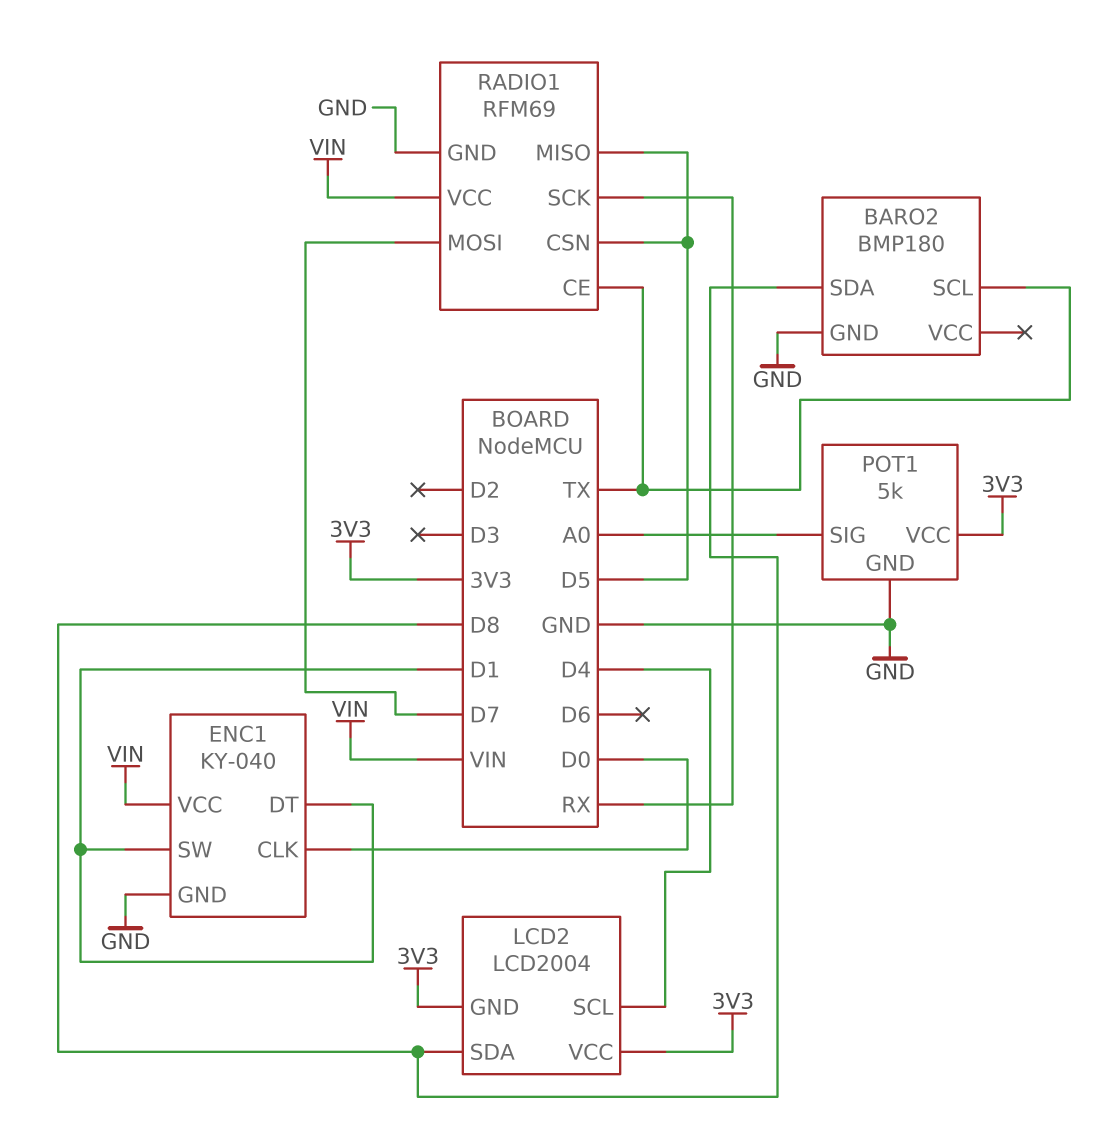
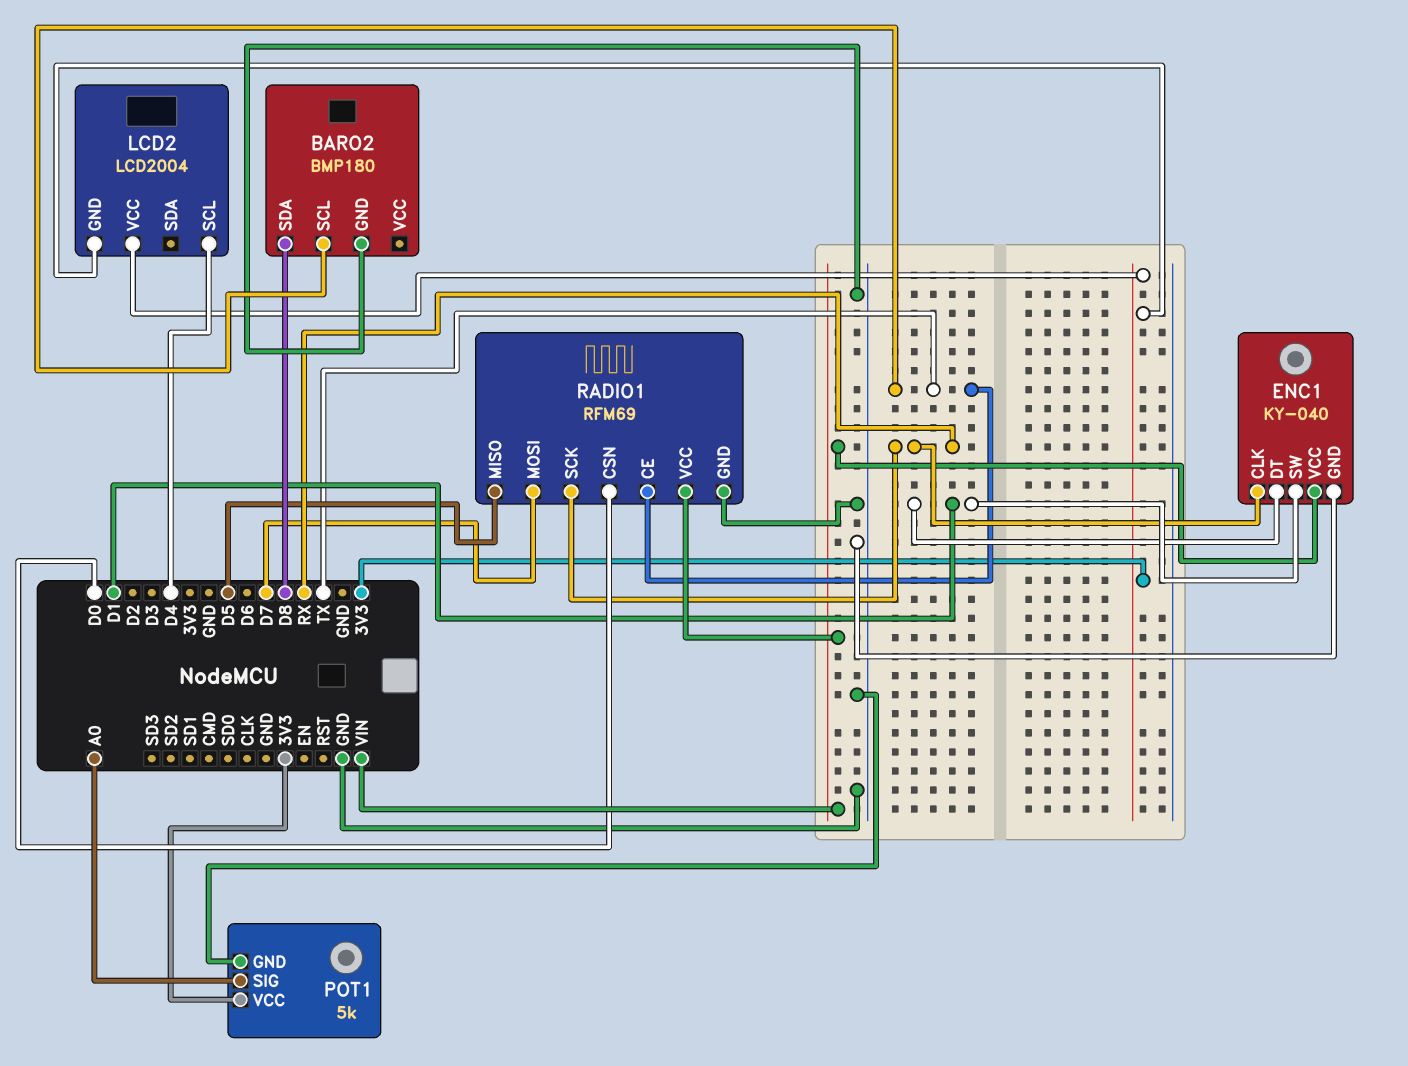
ENC1 pin CLK: D0 -> RX
LCD2 pin SDA: D8 -> none
RADIO1 pin CSN: D5 -> D0

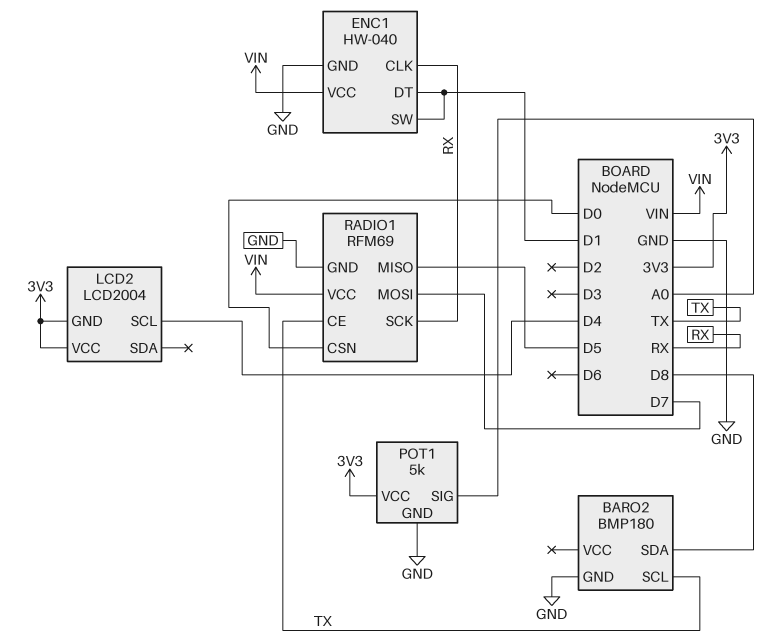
ENC1: KY-040 -> HW-040

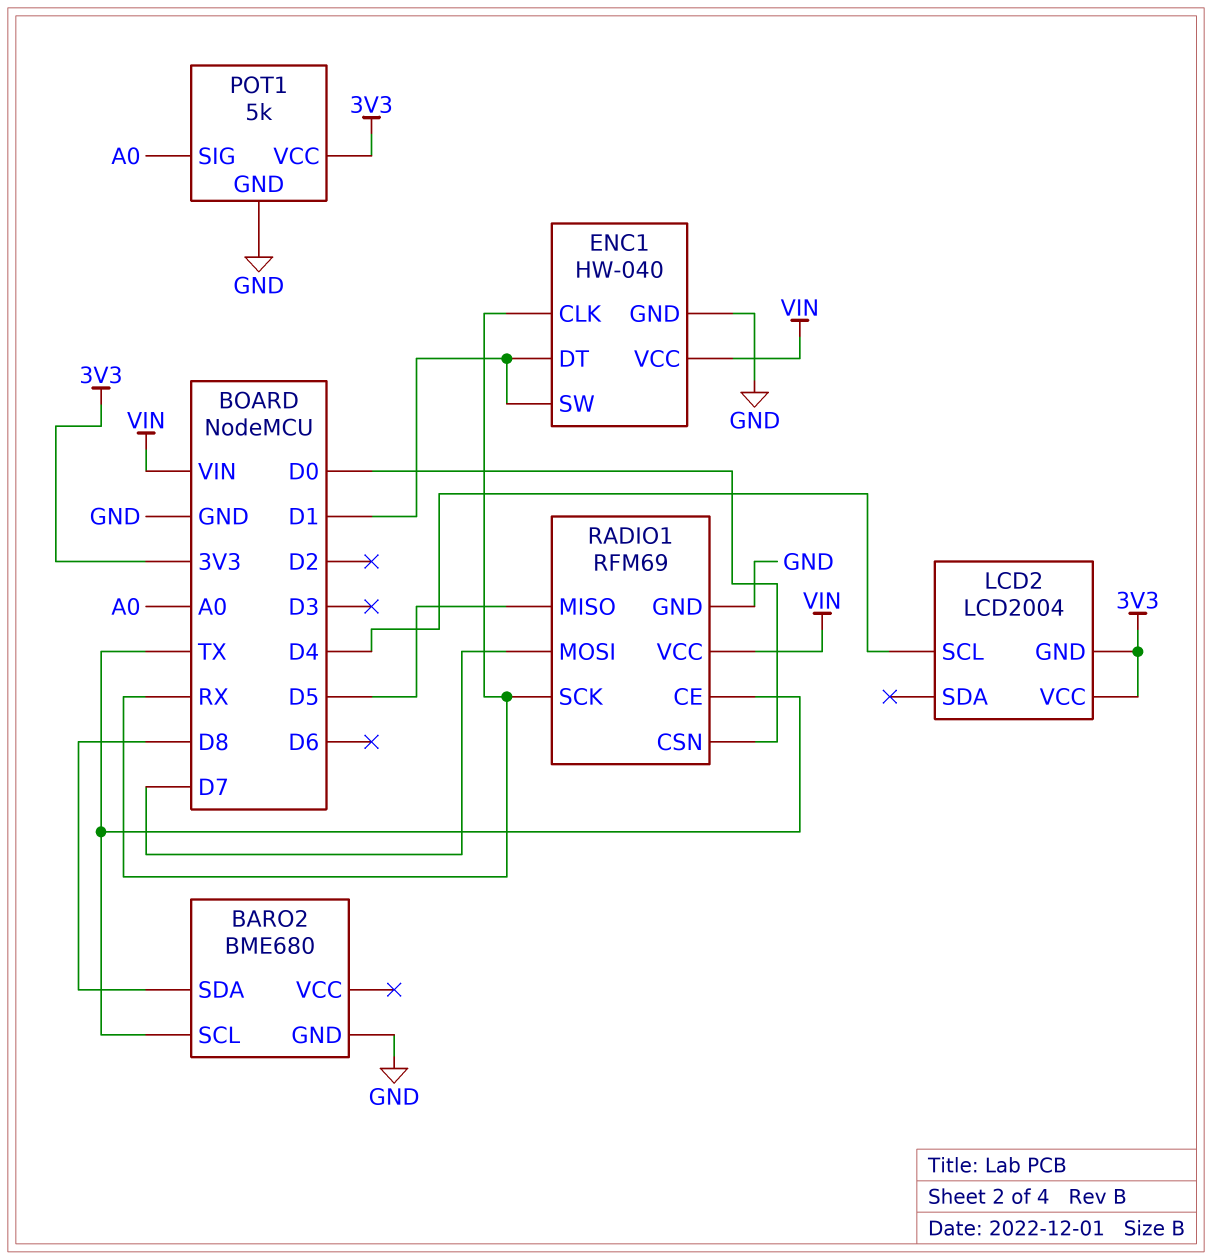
BARO2: BMP180 -> BME680

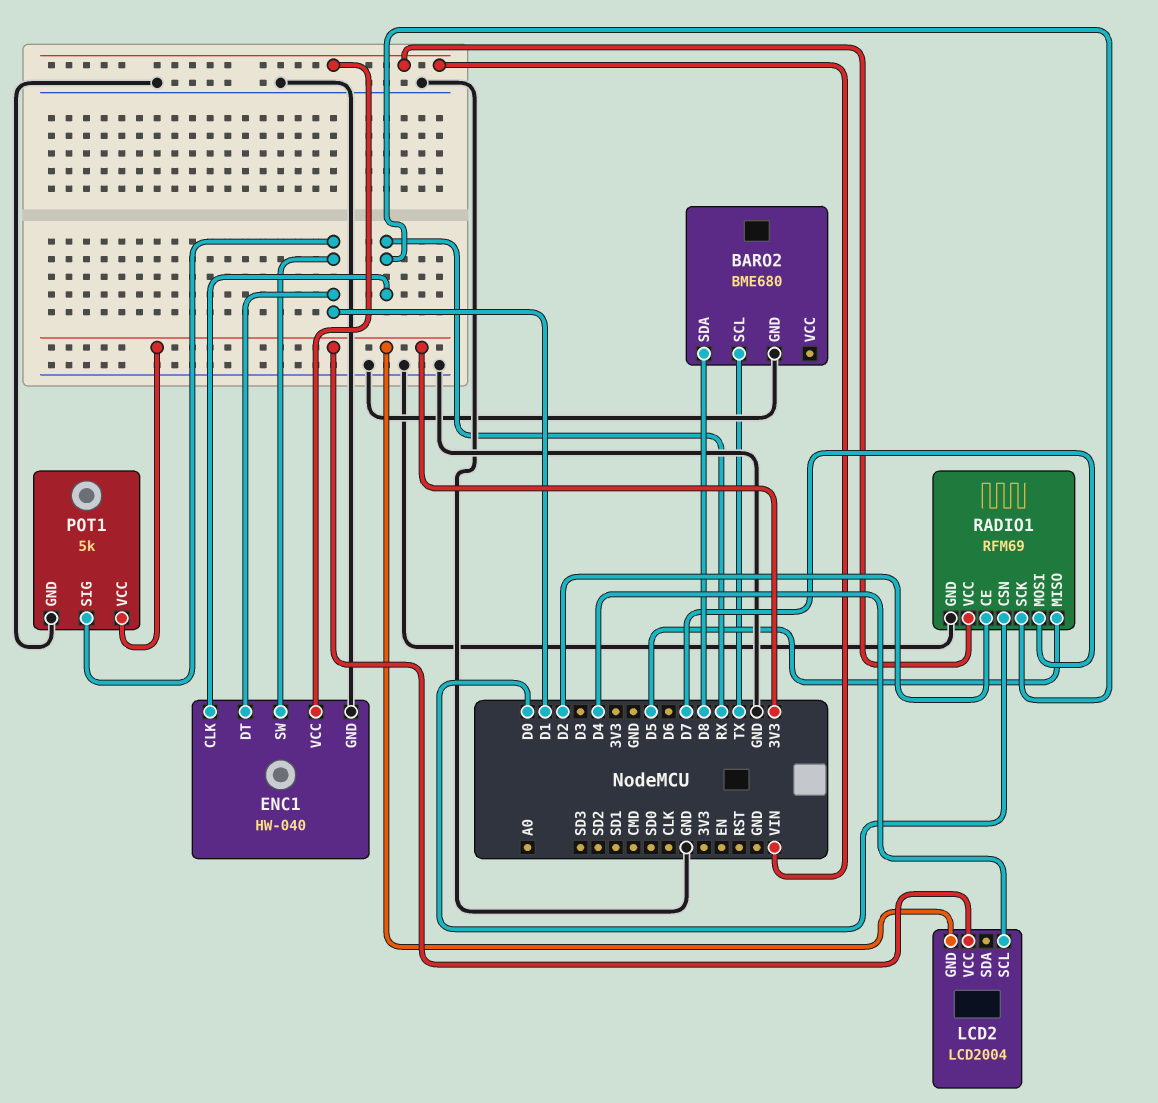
POT1 pin SIG: A0 -> D1
RADIO1 pin CE: TX -> D2

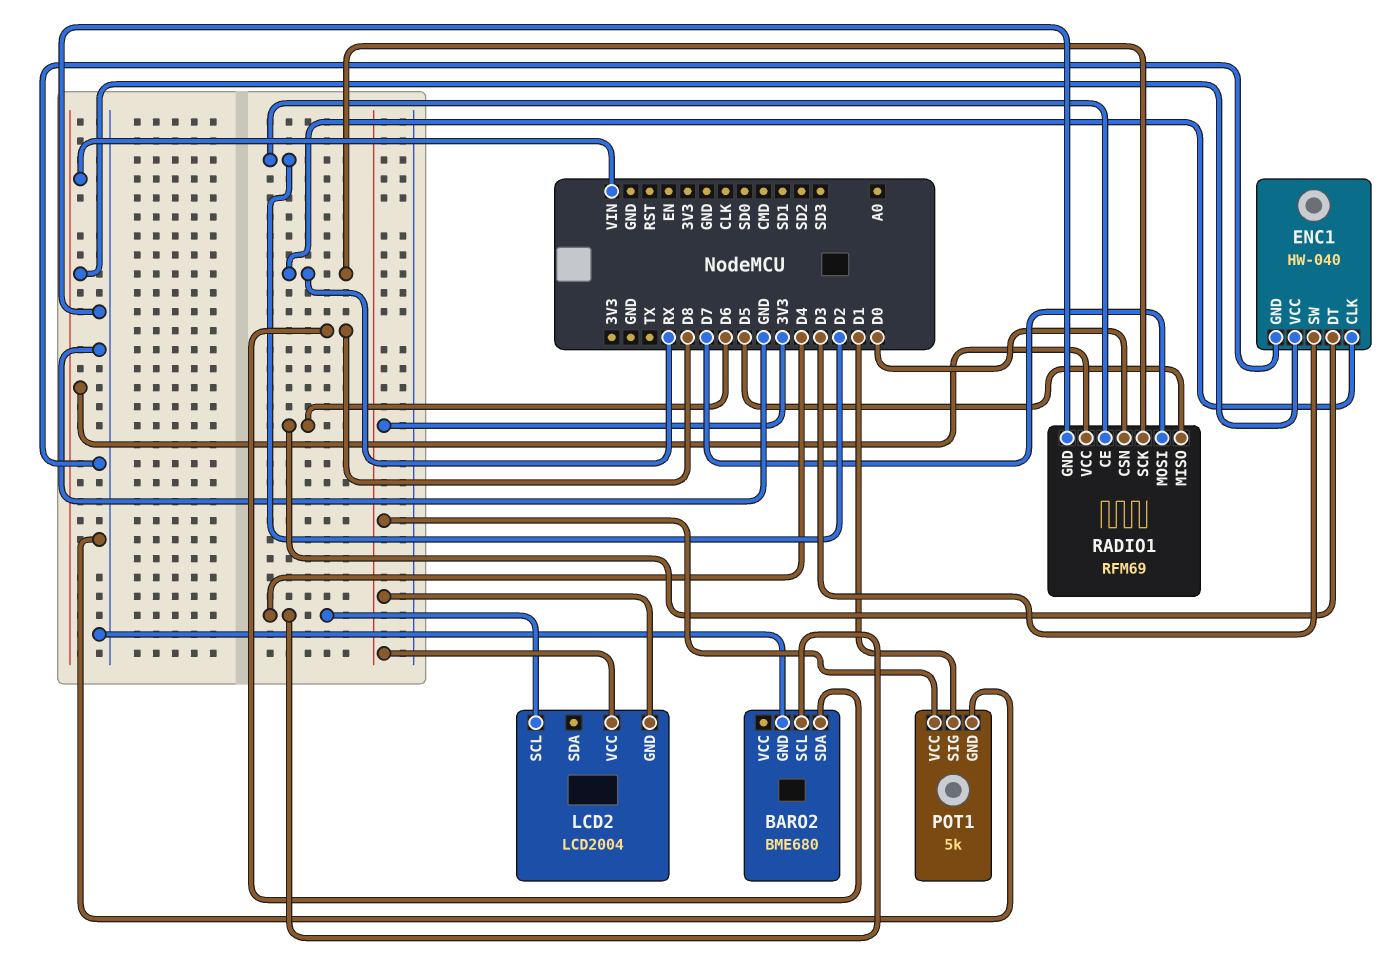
BARO2 pin SCL: TX -> D4
ENC1 pin DT: D1 -> D6
ENC1 pin SW: D1 -> D3

